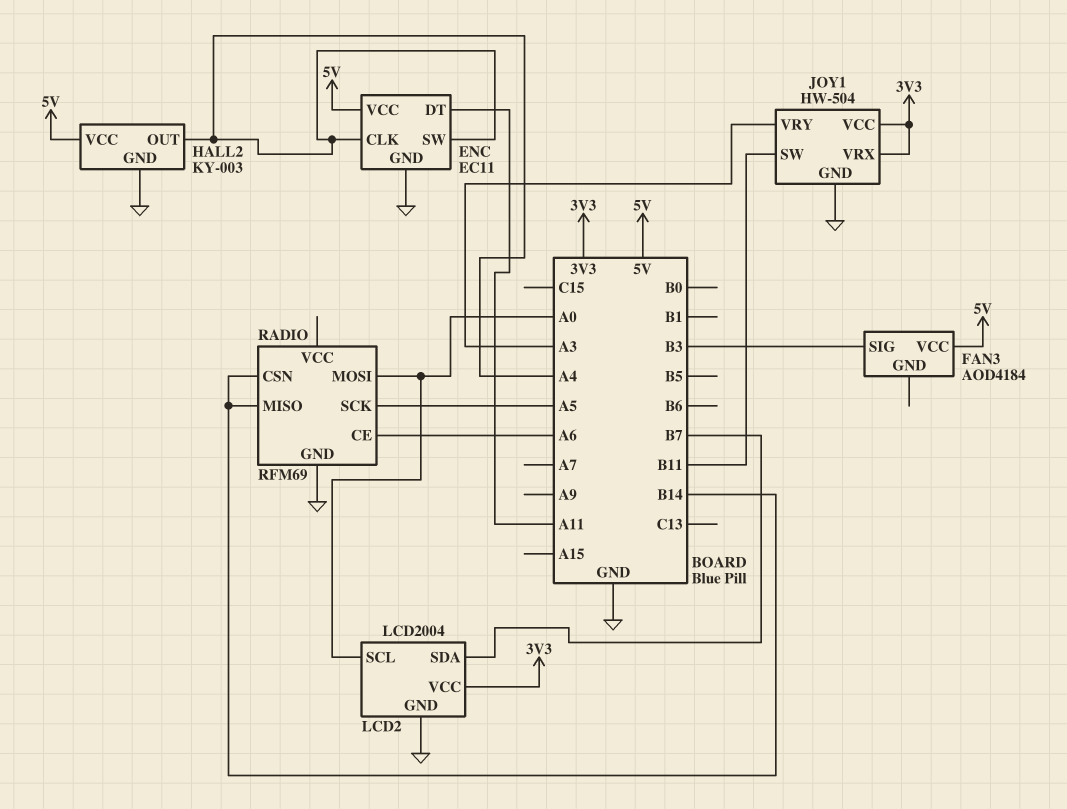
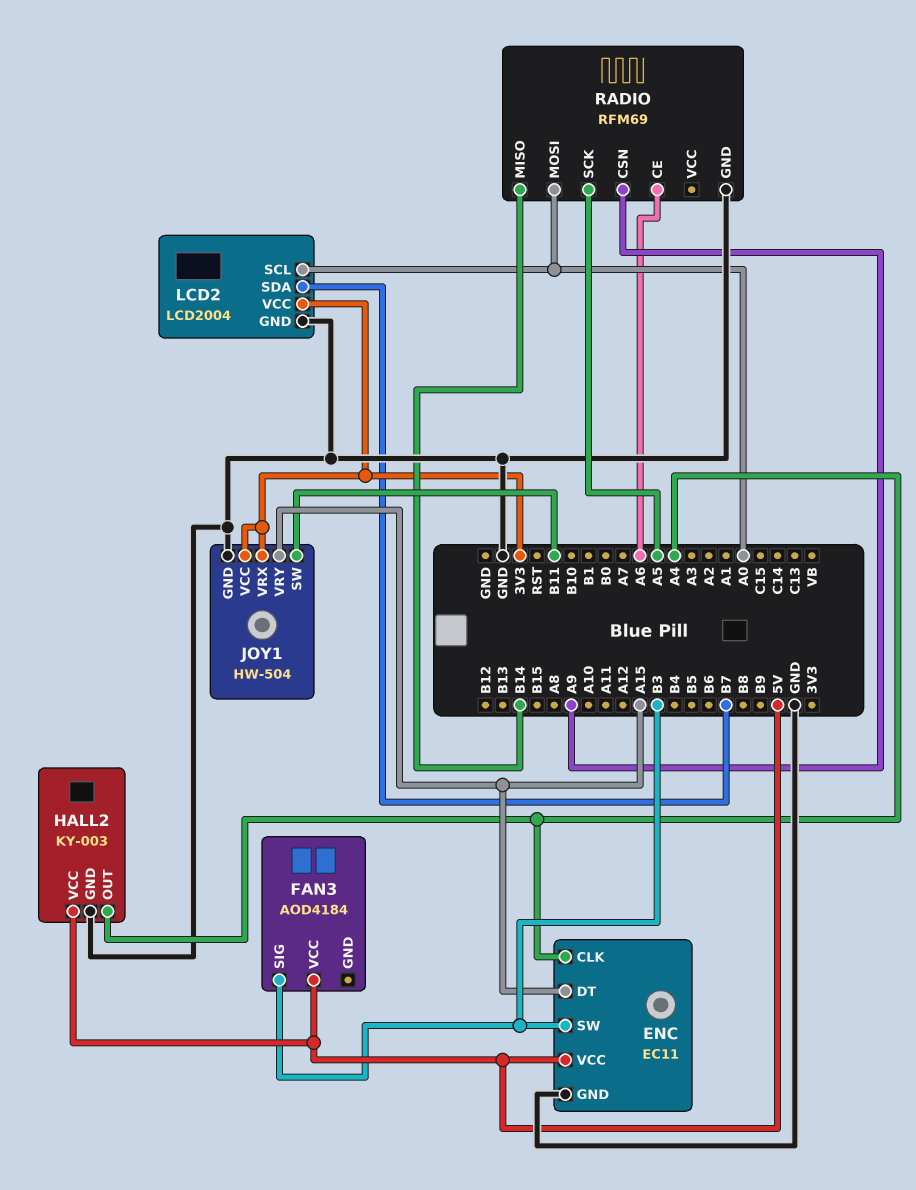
ENC pin DT: A11 -> A15
ENC pin SW: A4 -> B3
JOY1 pin VRY: A3 -> A15
RADIO pin CSN: B14 -> A9

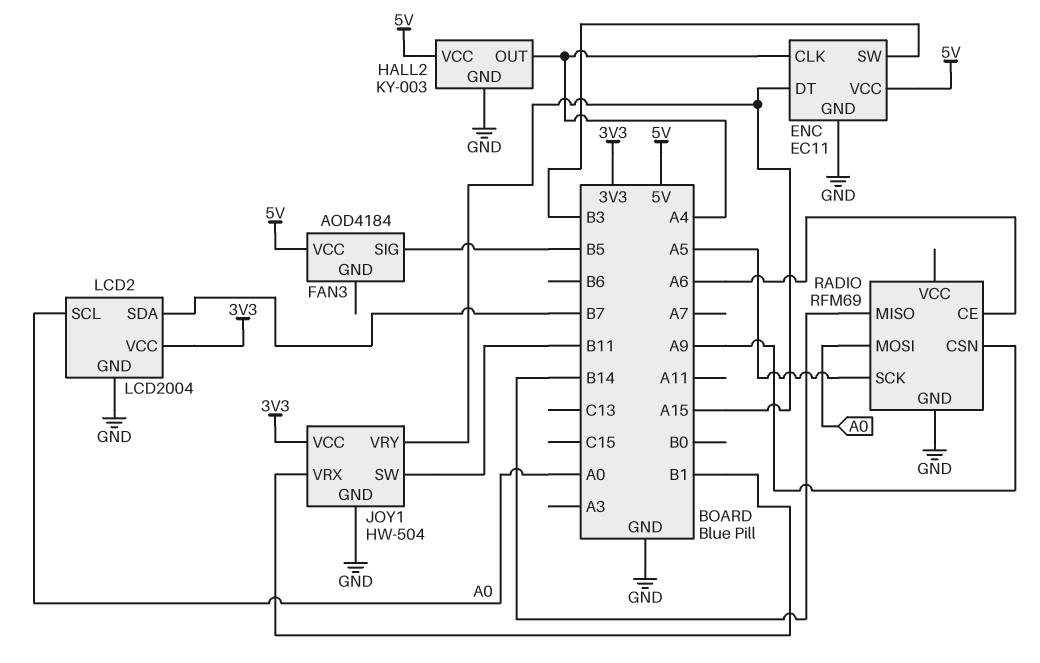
FAN3 pin SIG: B3 -> B5
JOY1 pin VRX: 3V3 -> B1

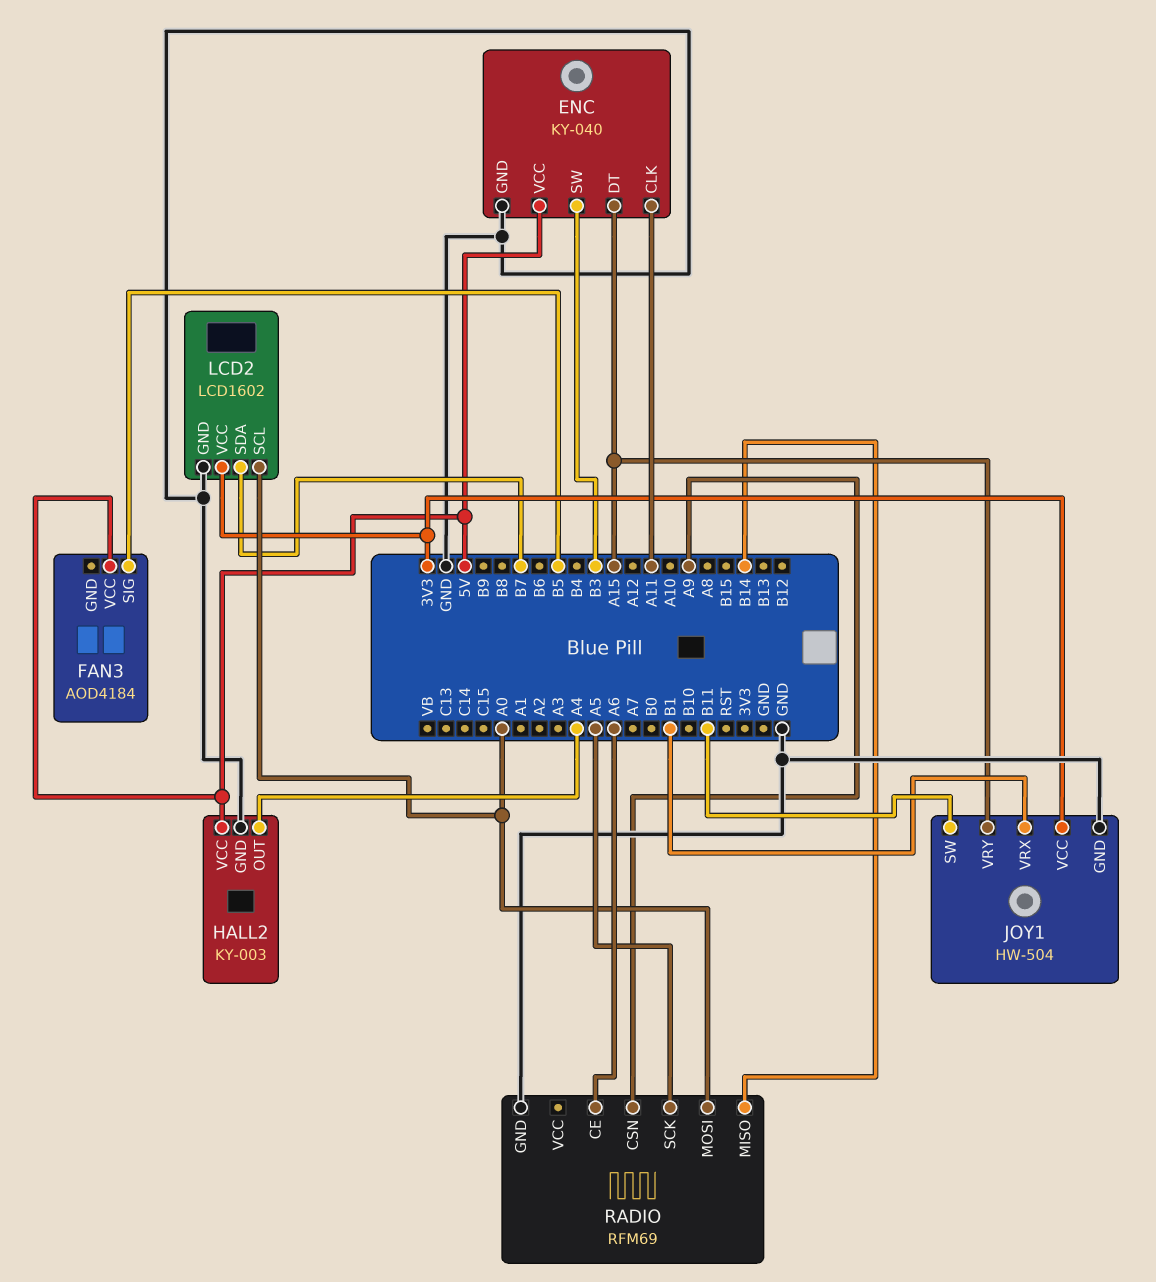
ENC: EC11 -> KY-040
ENC pin CLK: A4 -> A11
LCD2: LCD2004 -> LCD1602

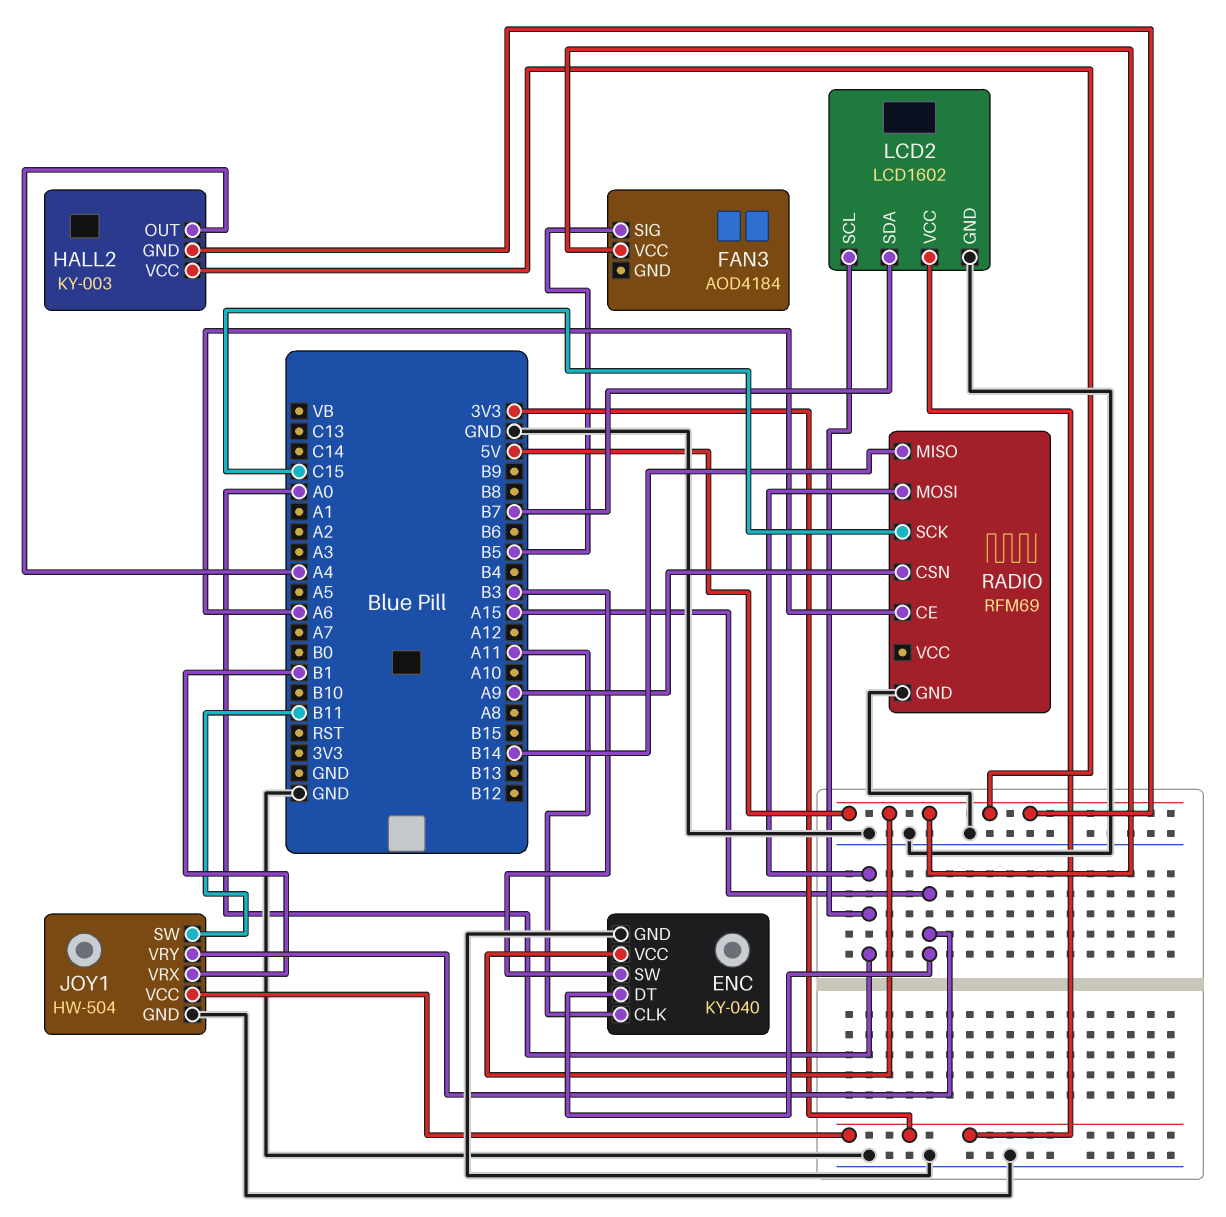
HALL2 pin GND: GND -> 5V
RADIO pin SCK: A5 -> C15

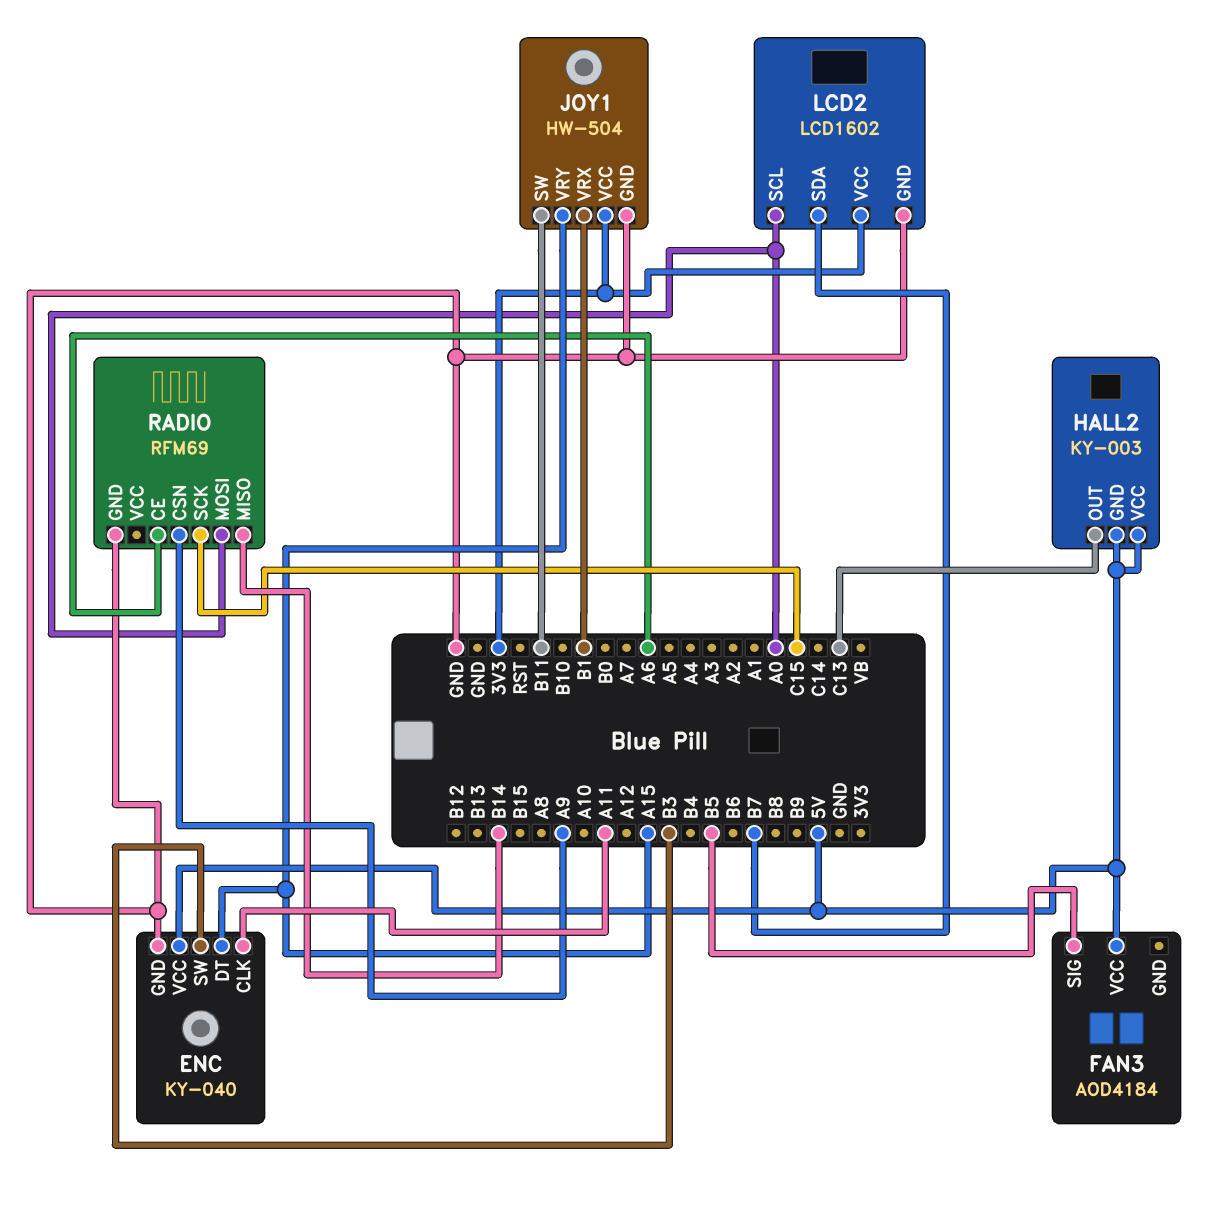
HALL2 pin OUT: A4 -> C13

